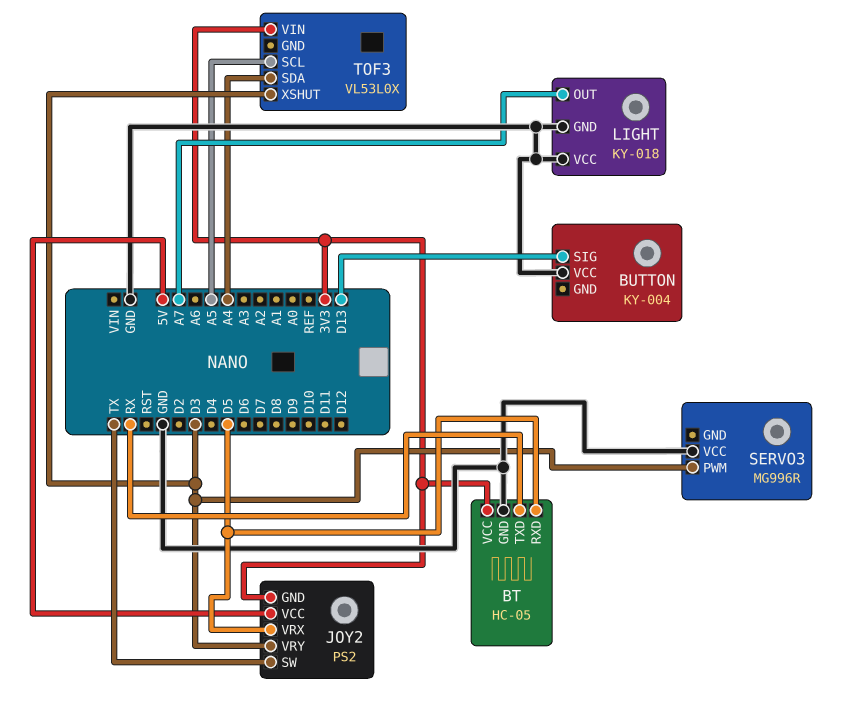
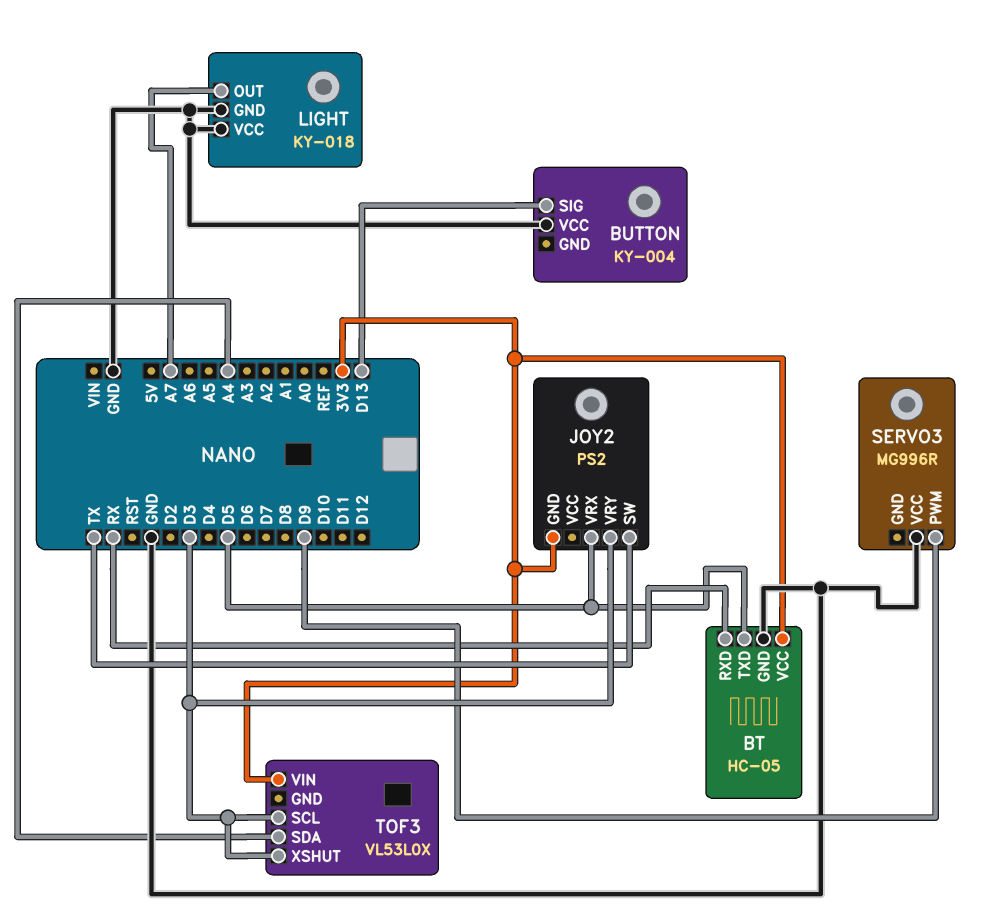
BT pin RXD: D5 -> RX
BT pin TXD: RX -> D5
JOY2 pin VCC: 5V -> none
SERVO3 pin PWM: D3 -> D9
TOF3 pin SCL: A5 -> D3

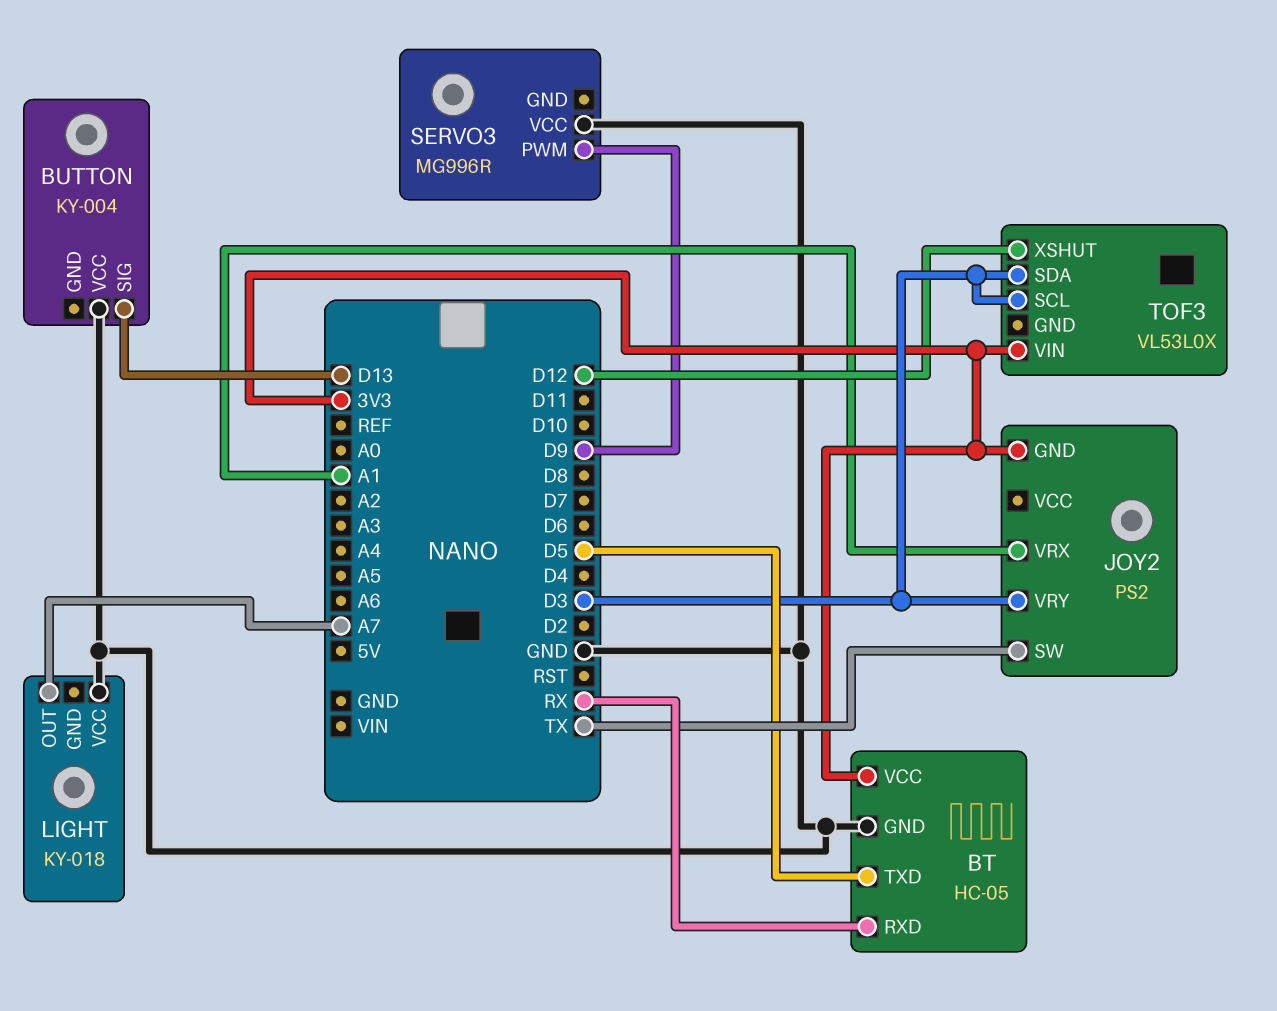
JOY2 pin VRX: D5 -> A1
LIGHT pin GND: GND -> none
TOF3 pin SDA: A4 -> D3
TOF3 pin XSHUT: D3 -> D12

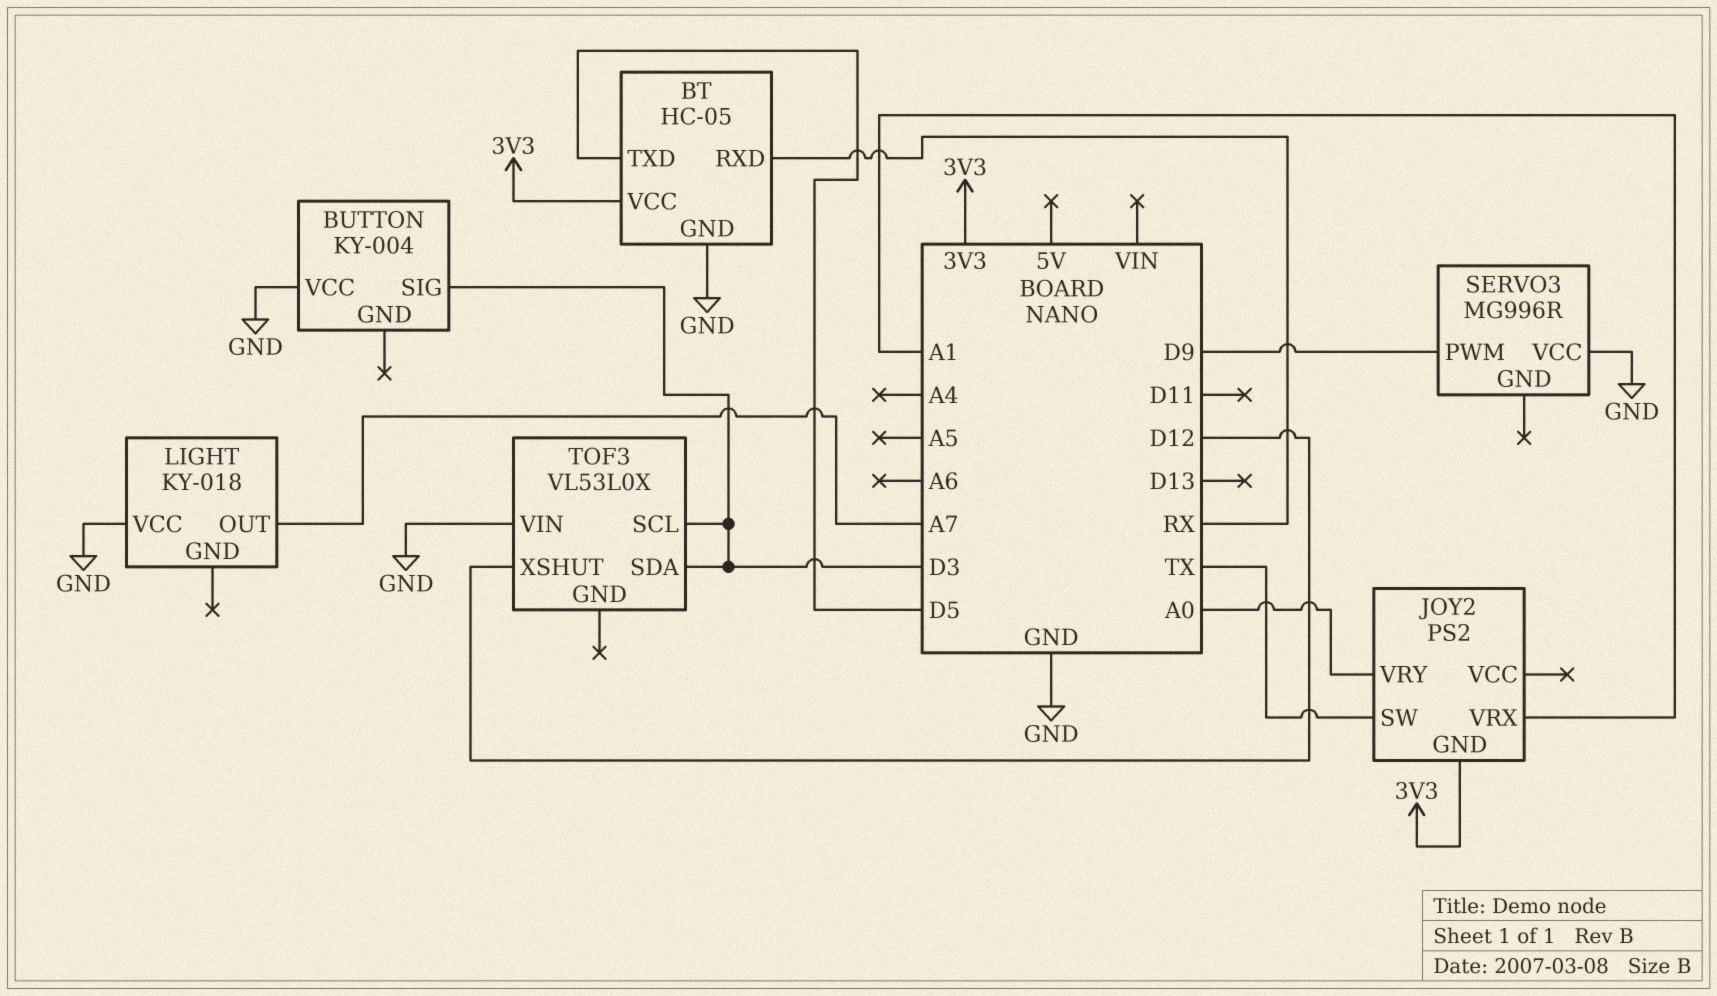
BUTTON pin SIG: D13 -> D3
JOY2 pin VRY: D3 -> A0
TOF3 pin VIN: 3V3 -> GND

